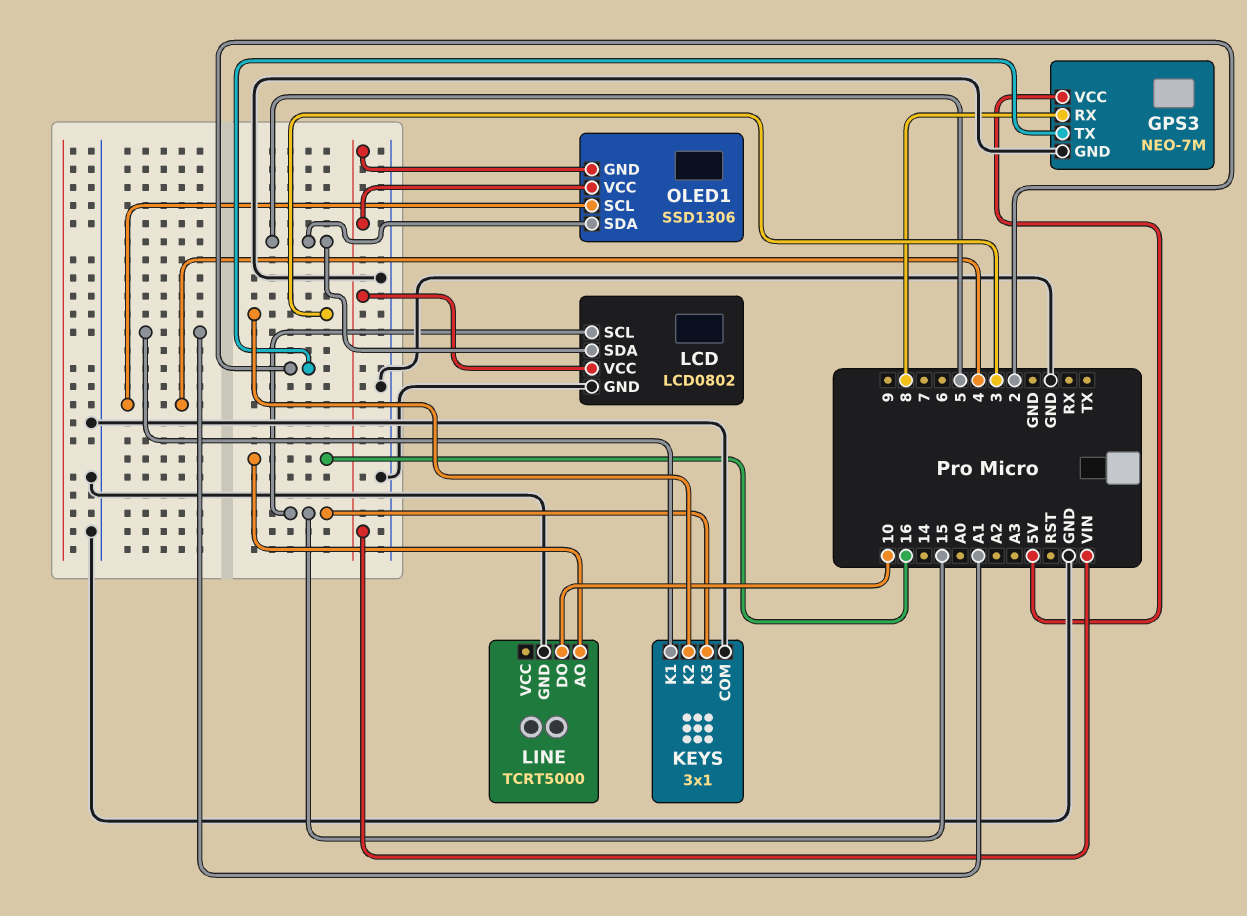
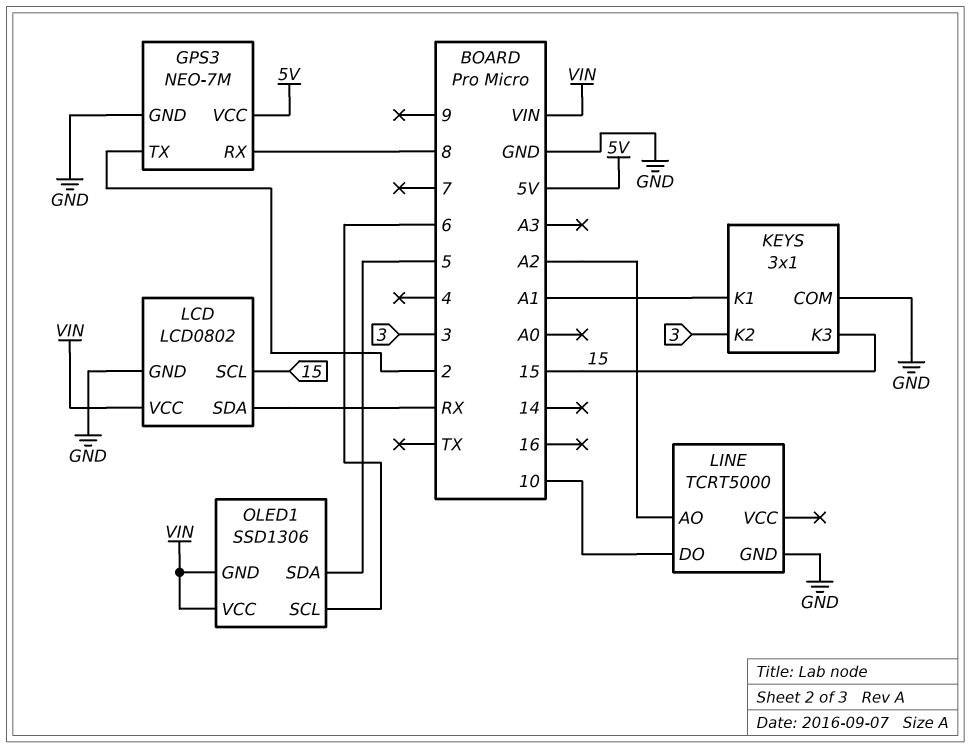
LCD pin SDA: 5 -> RX
LINE pin AO: 16 -> A2
OLED1 pin SCL: 4 -> 6

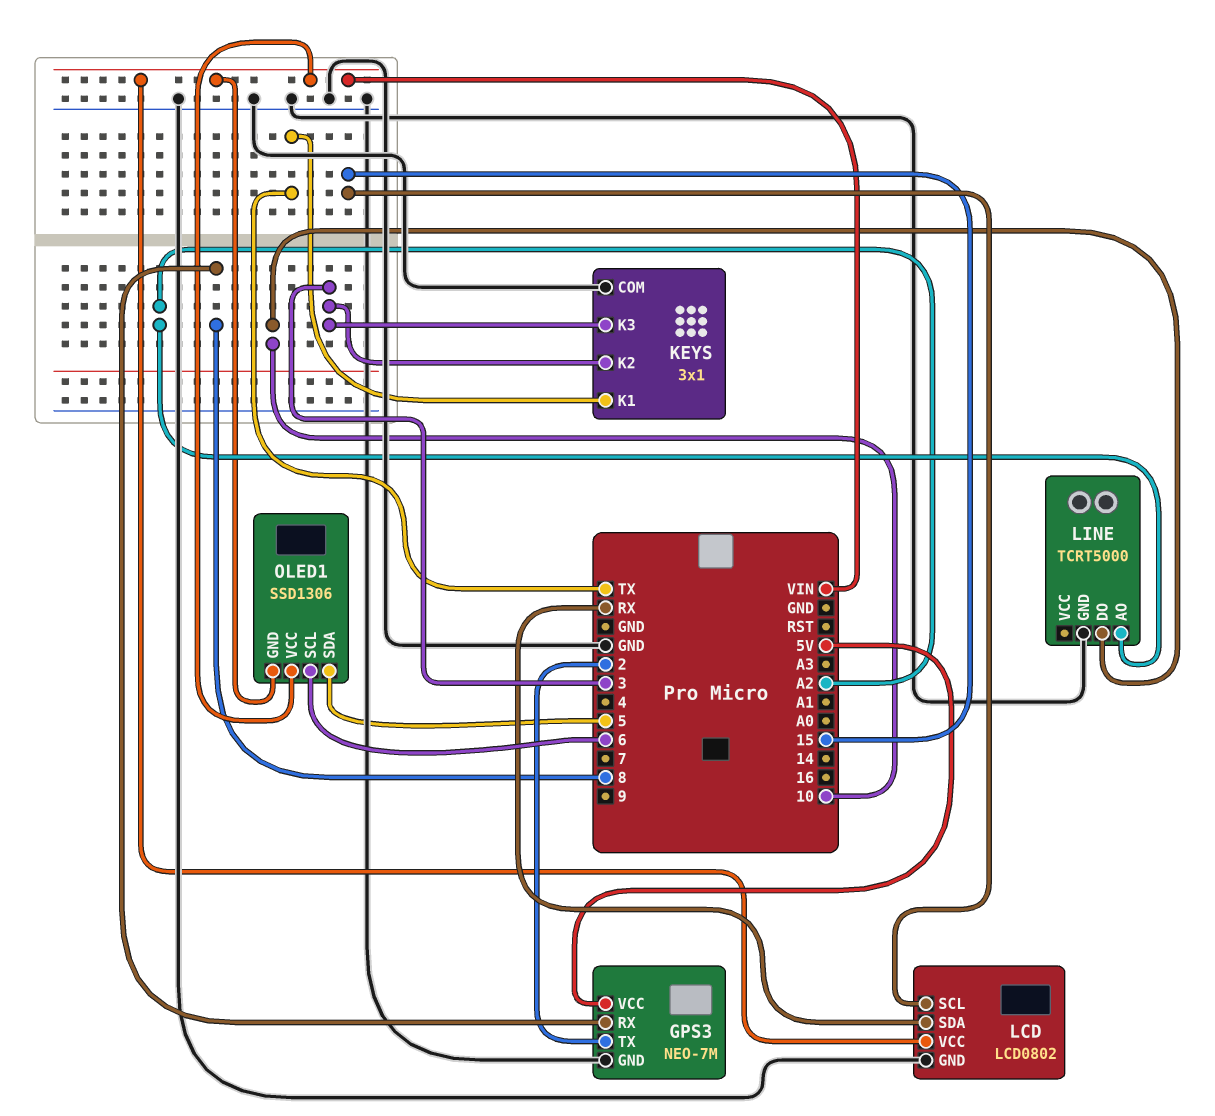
KEYS pin K1: A1 -> TX
KEYS pin K3: 15 -> 3

